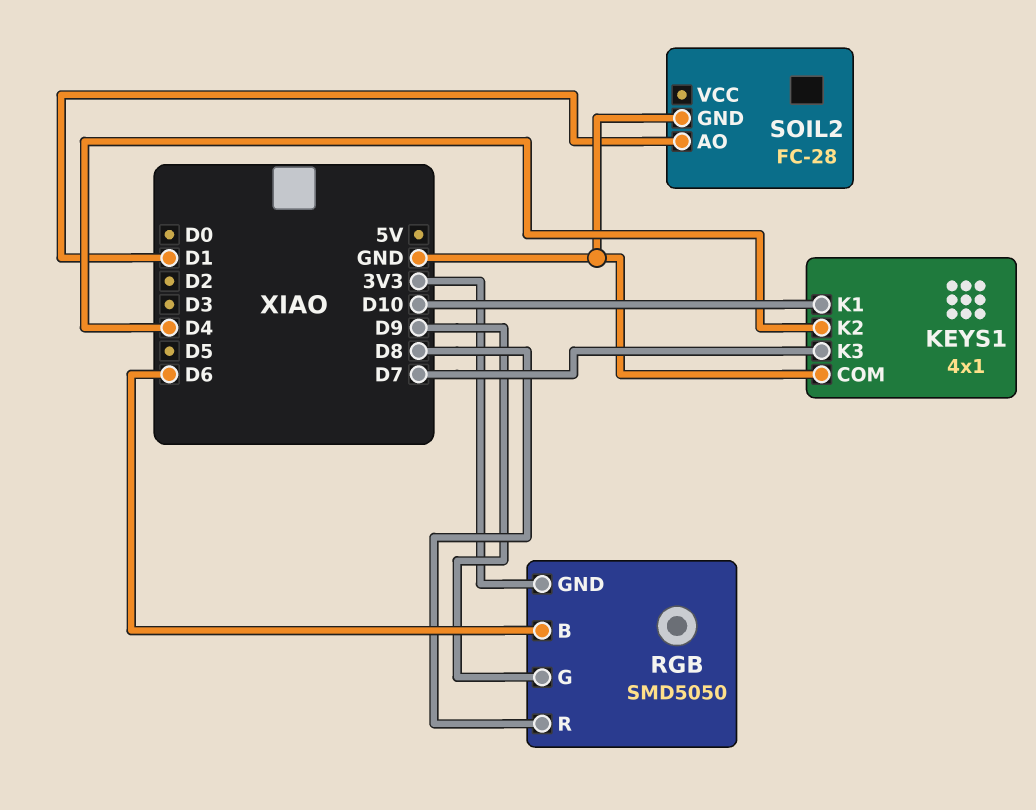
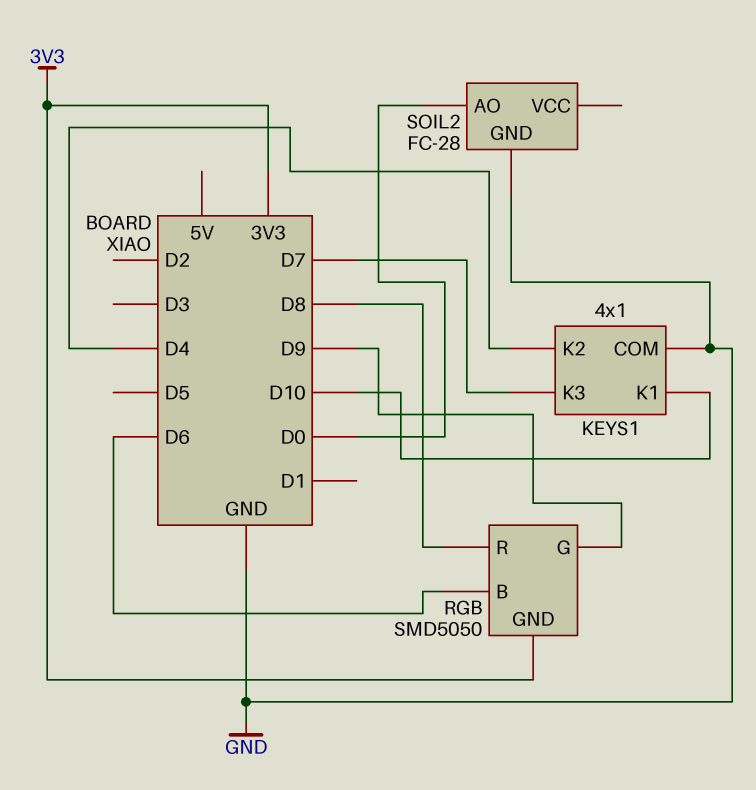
SOIL2 pin AO: D1 -> D0

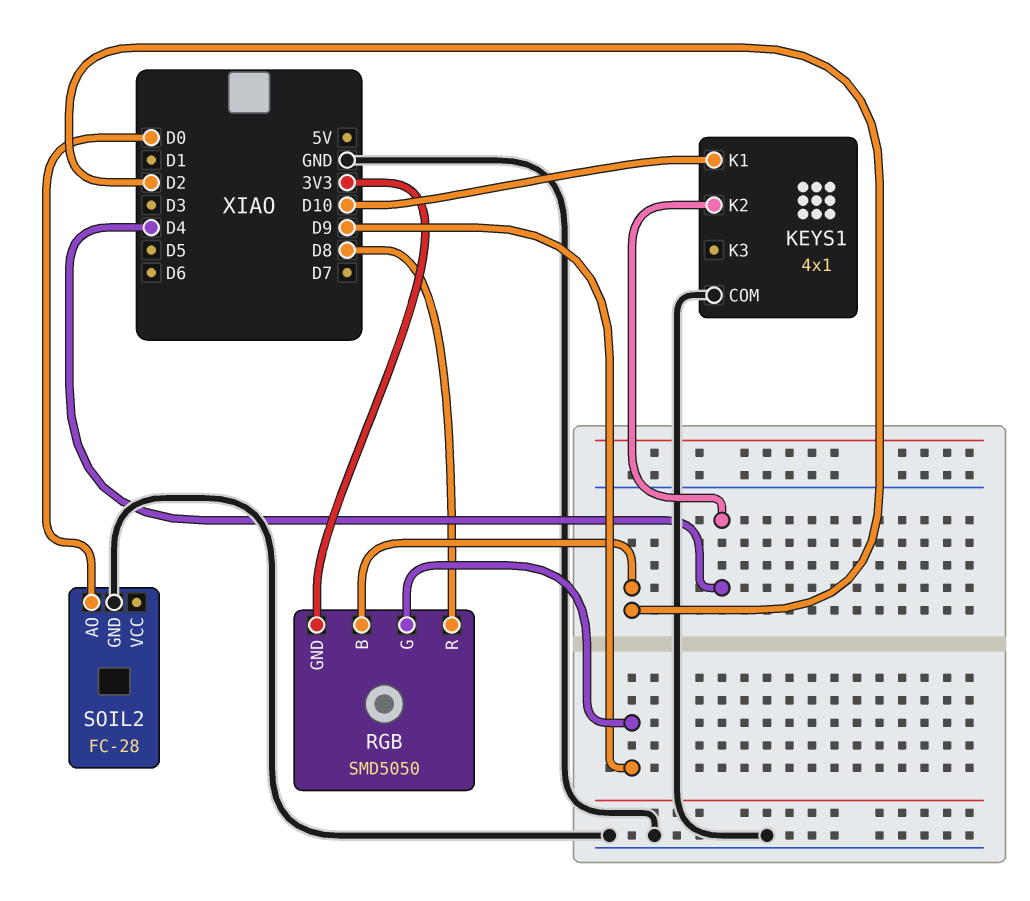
KEYS1 pin K3: D7 -> none
RGB pin B: D6 -> D2

